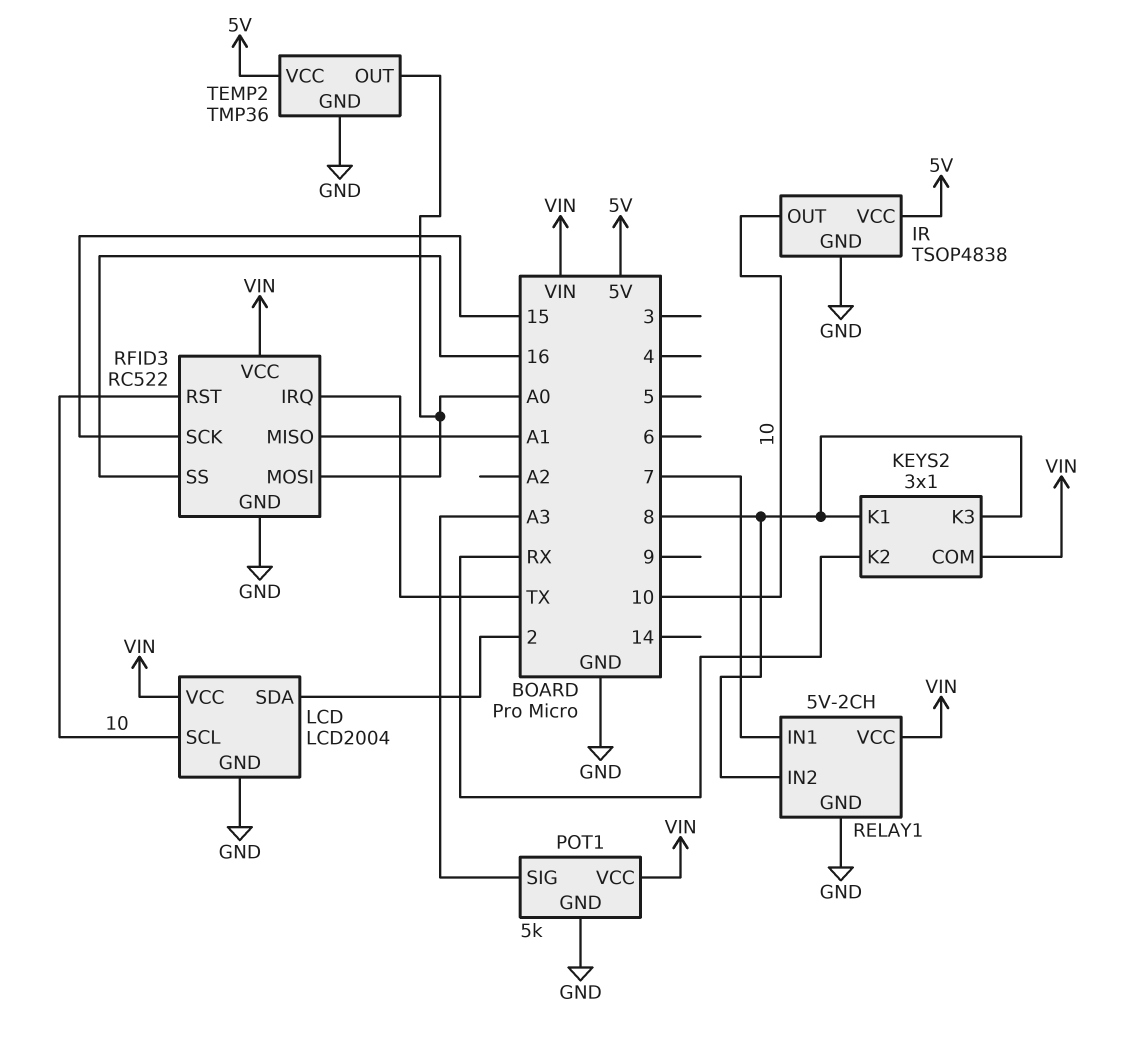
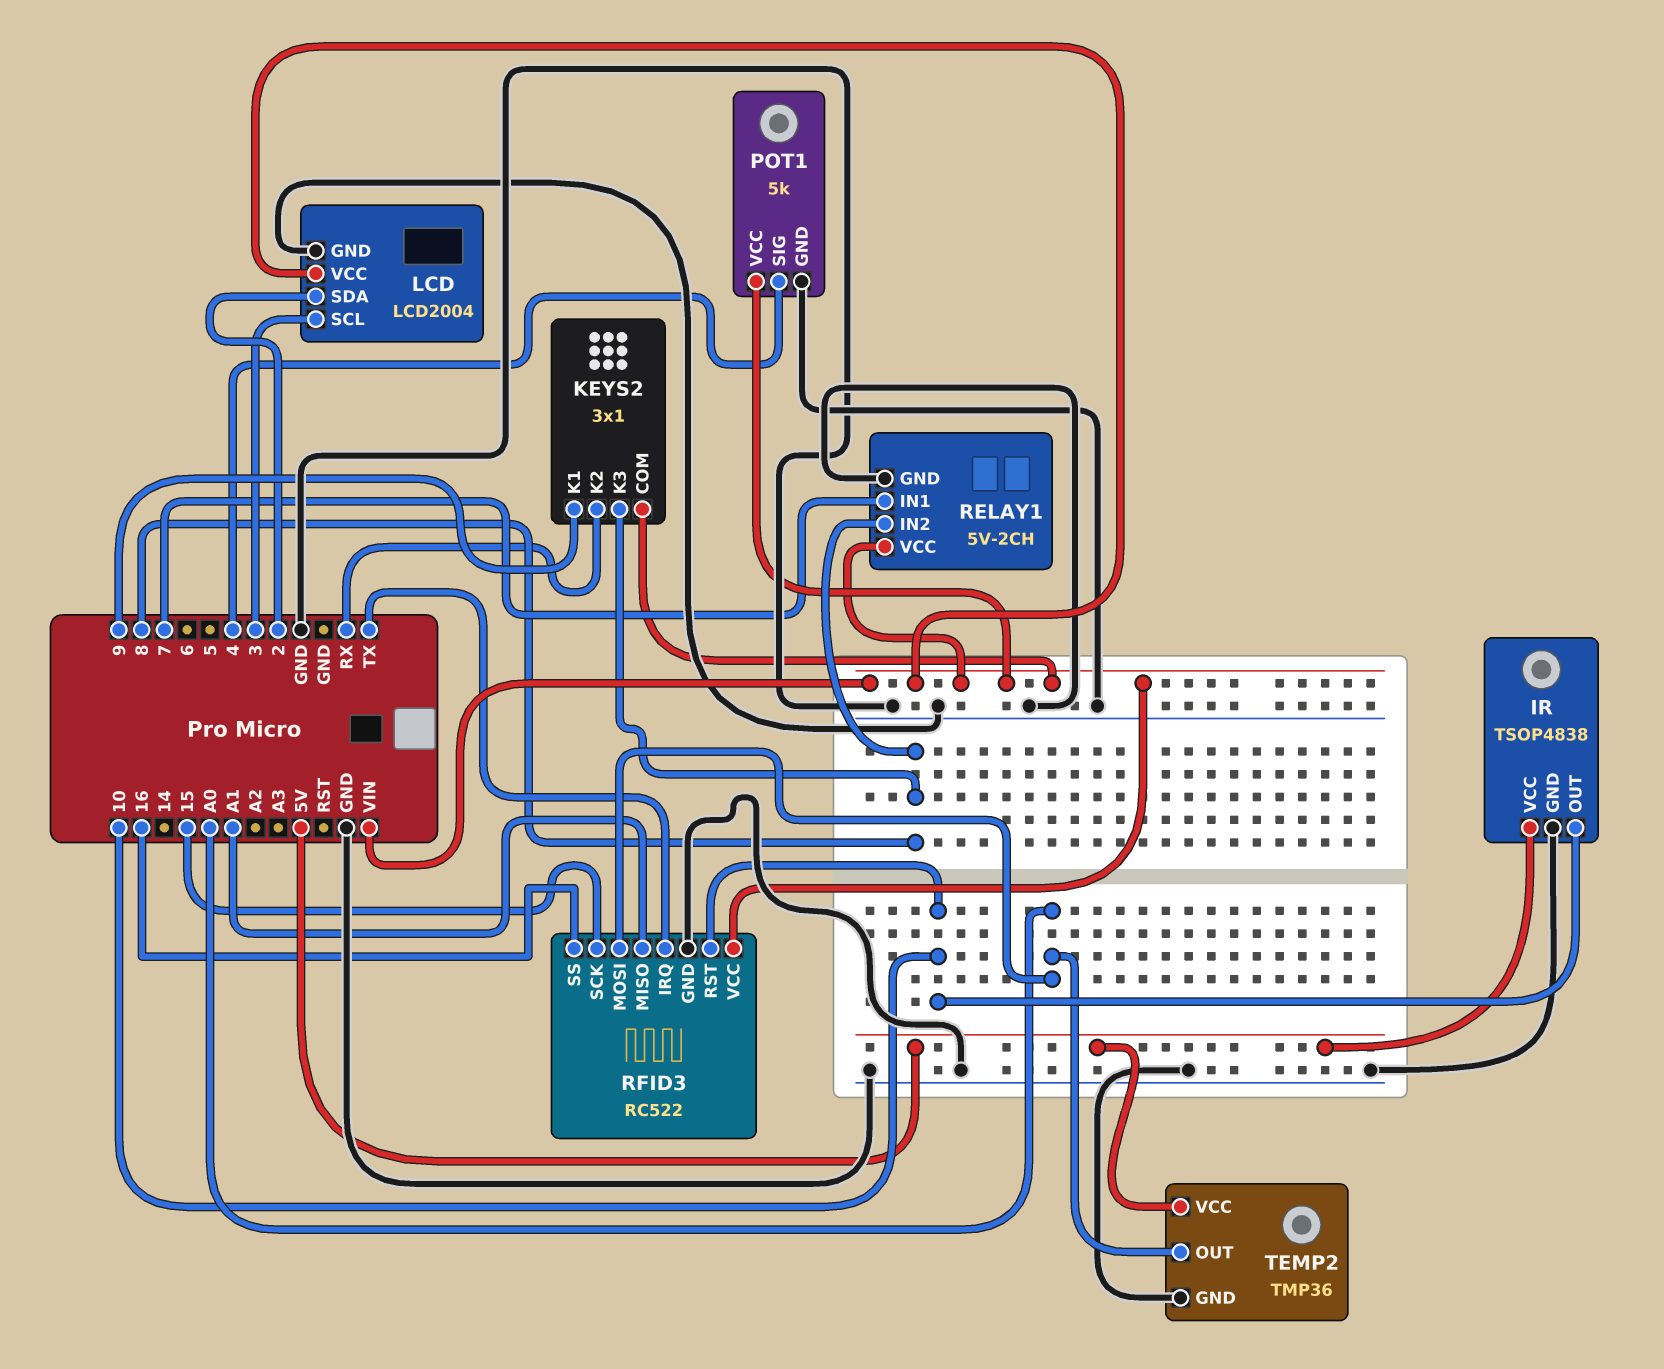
KEYS2 pin K1: 8 -> 9
LCD pin SCL: 10 -> 3
POT1 pin SIG: A3 -> 4

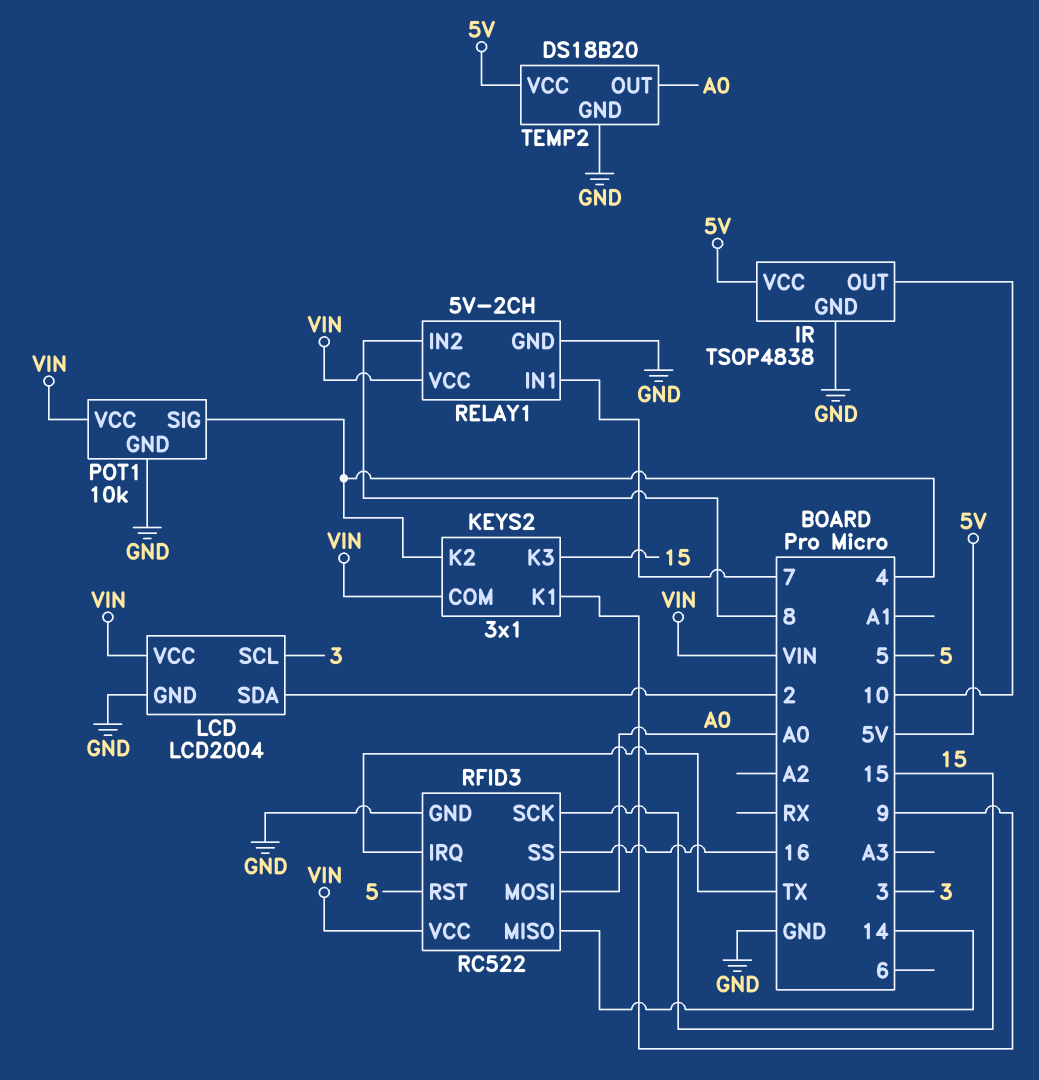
KEYS2 pin K2: RX -> 4
KEYS2 pin K3: 8 -> 15
POT1: 5k -> 10k
RFID3 pin MISO: A1 -> 14
RFID3 pin RST: 10 -> 5
TEMP2: TMP36 -> DS18B20

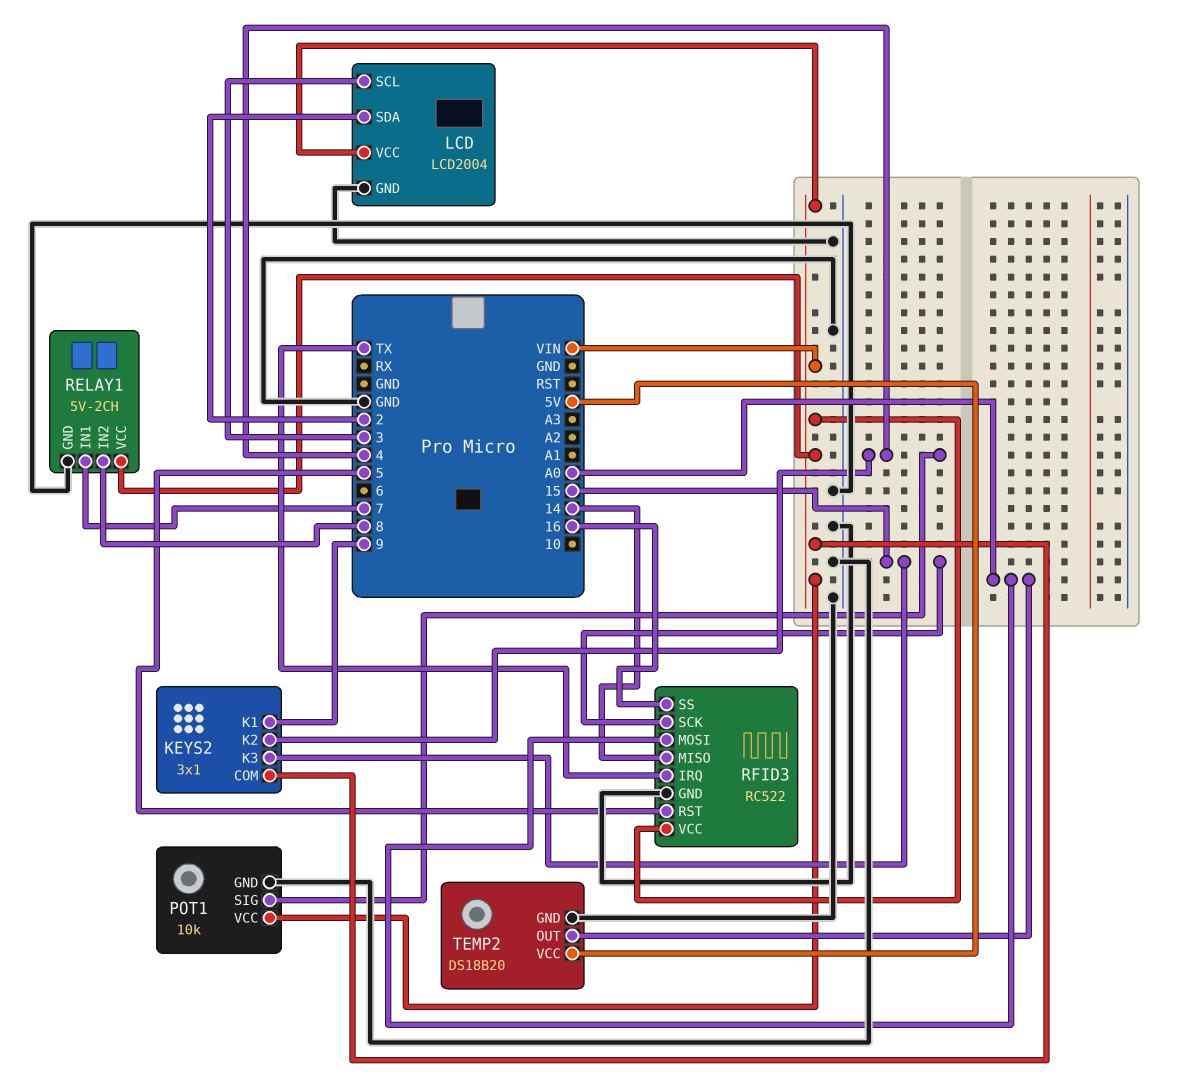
IR: TSOP4838 -> none
IR pin GND: GND -> none
IR pin OUT: 10 -> none
IR pin VCC: 5V -> none

